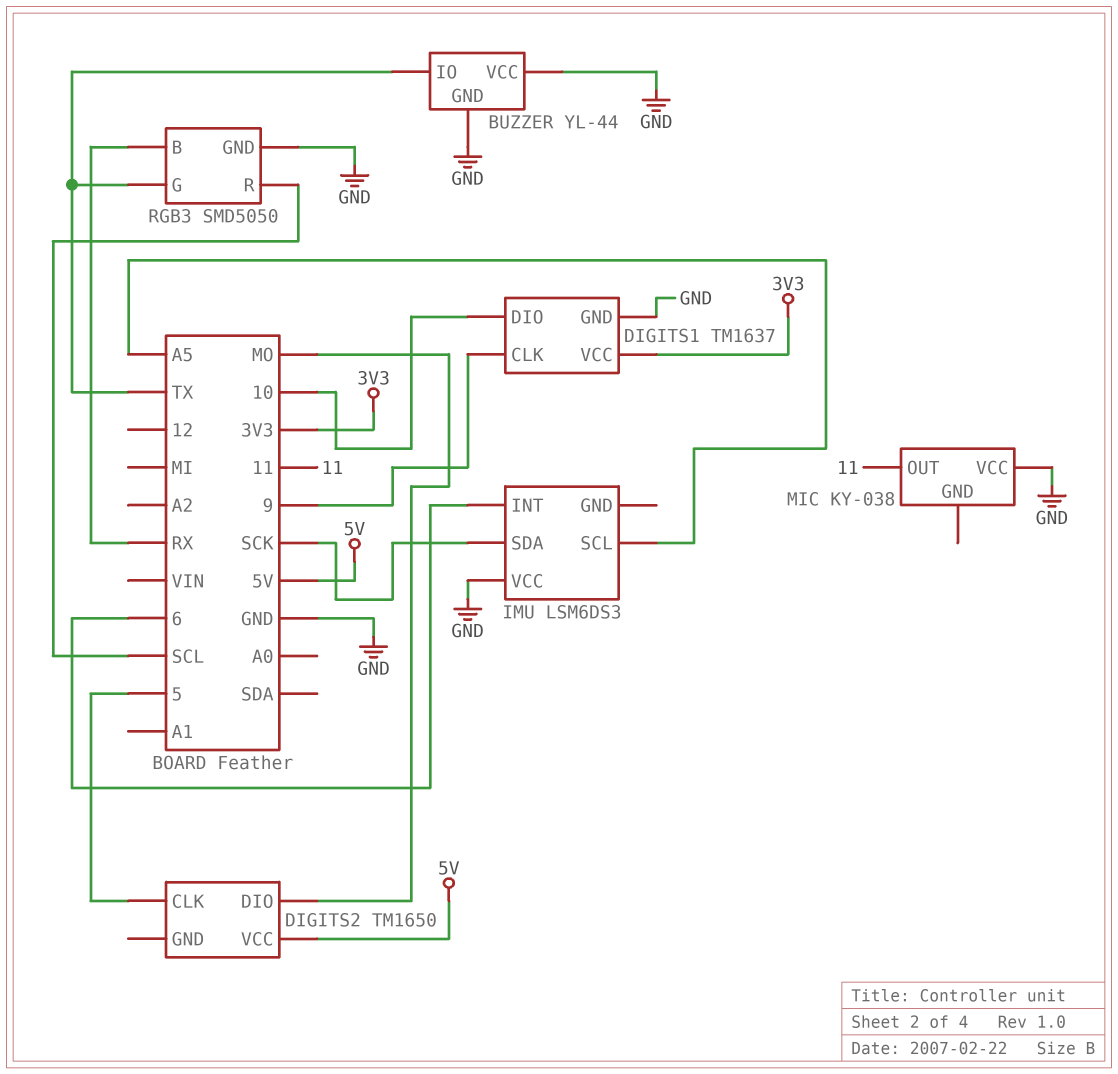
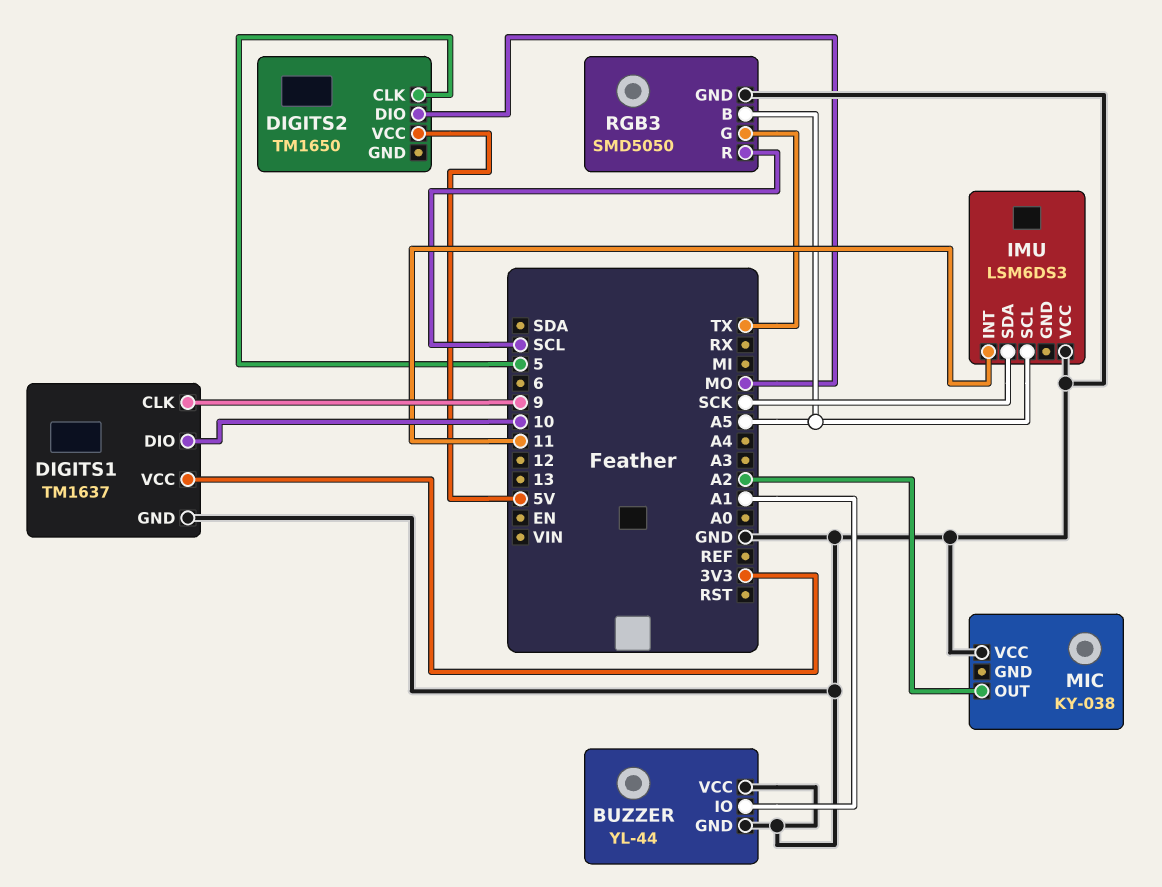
BUZZER pin IO: TX -> A1
IMU pin INT: 6 -> 11
MIC pin OUT: 11 -> A2
RGB3 pin B: RX -> A5

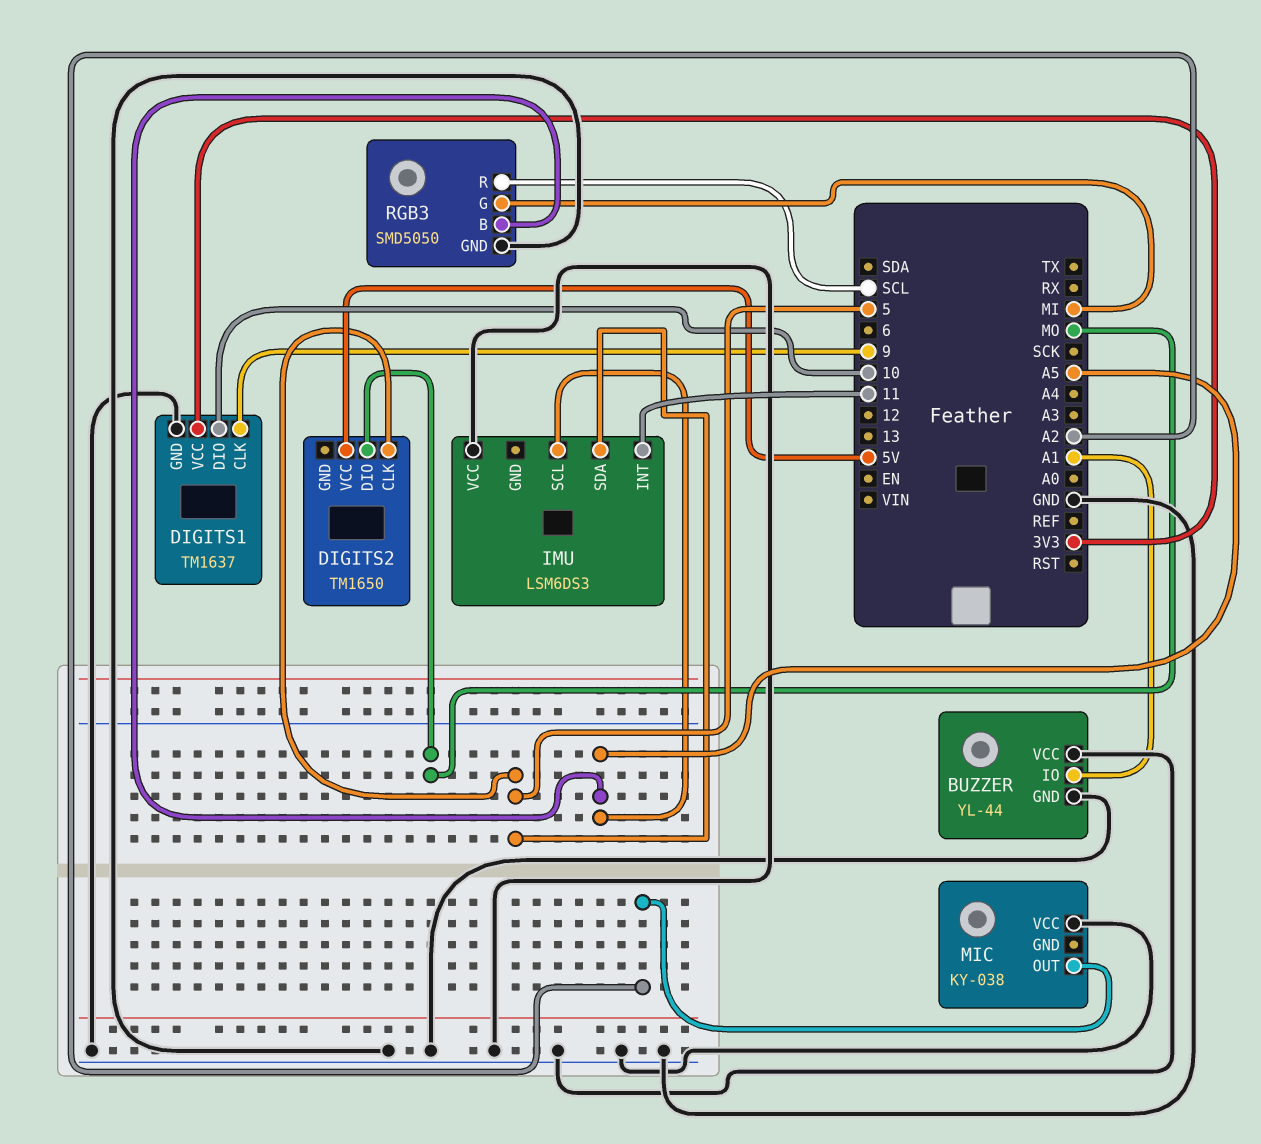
IMU pin SDA: SCK -> 5
RGB3 pin G: TX -> MI

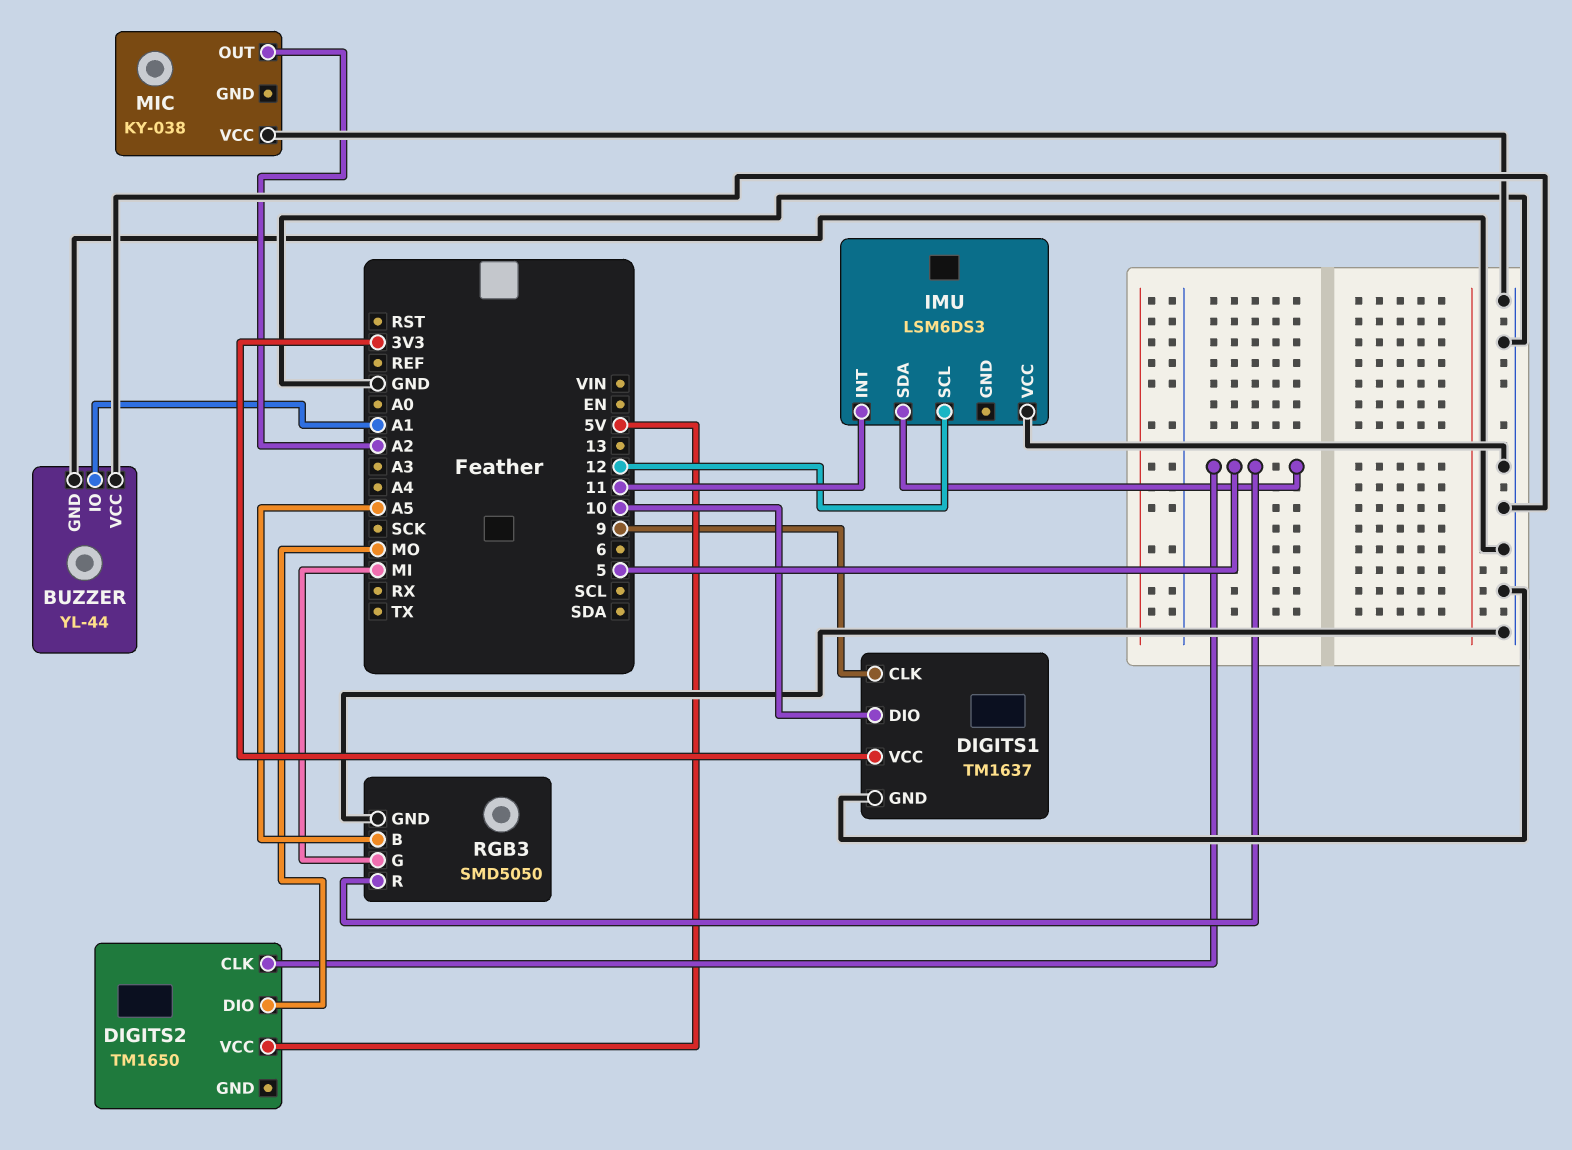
IMU pin SCL: A5 -> 12
RGB3 pin R: SCL -> 5

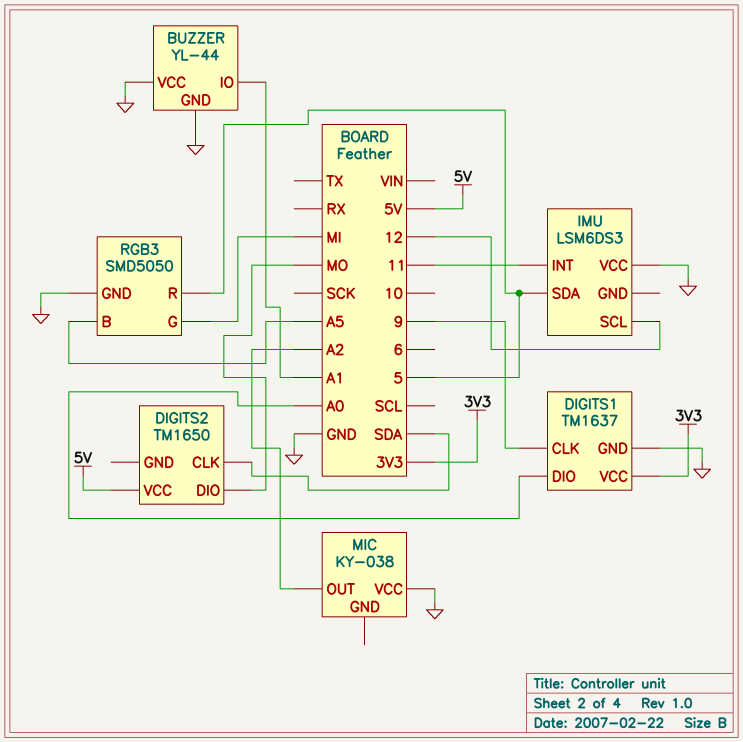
DIGITS1 pin DIO: 10 -> A0
DIGITS2 pin CLK: 5 -> SDA

